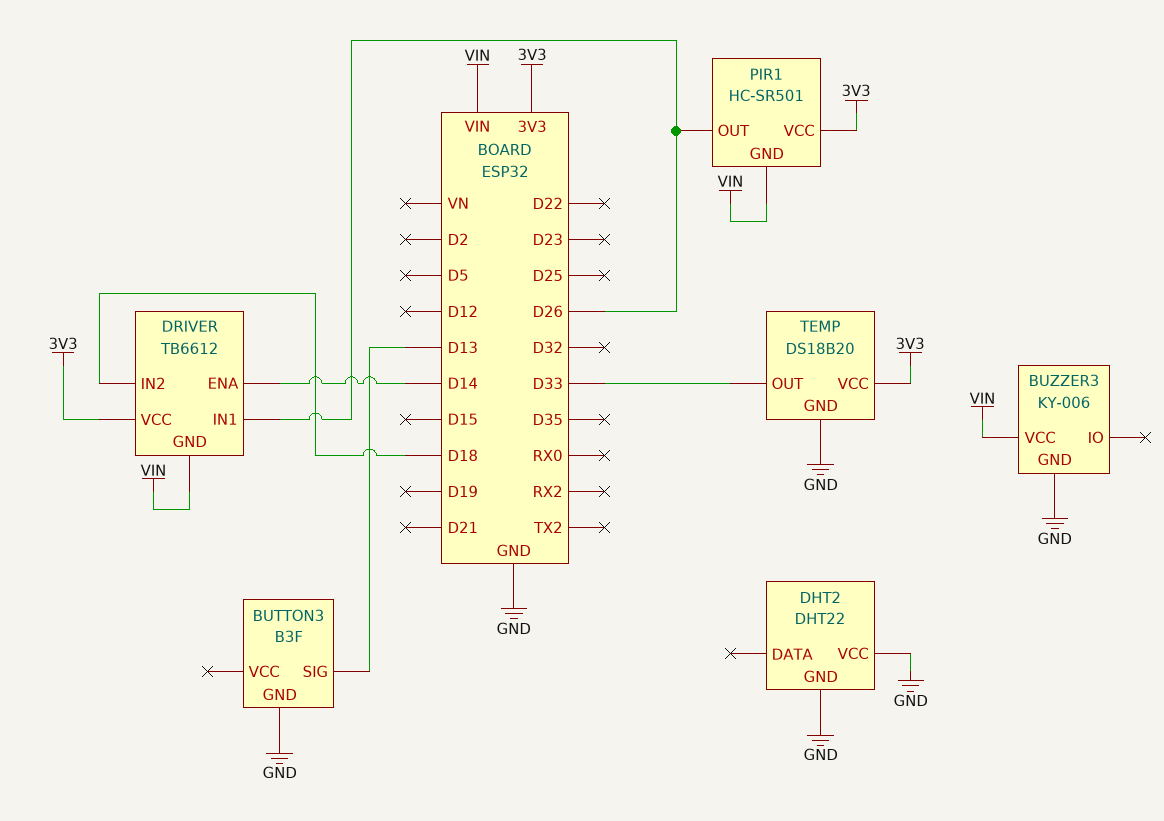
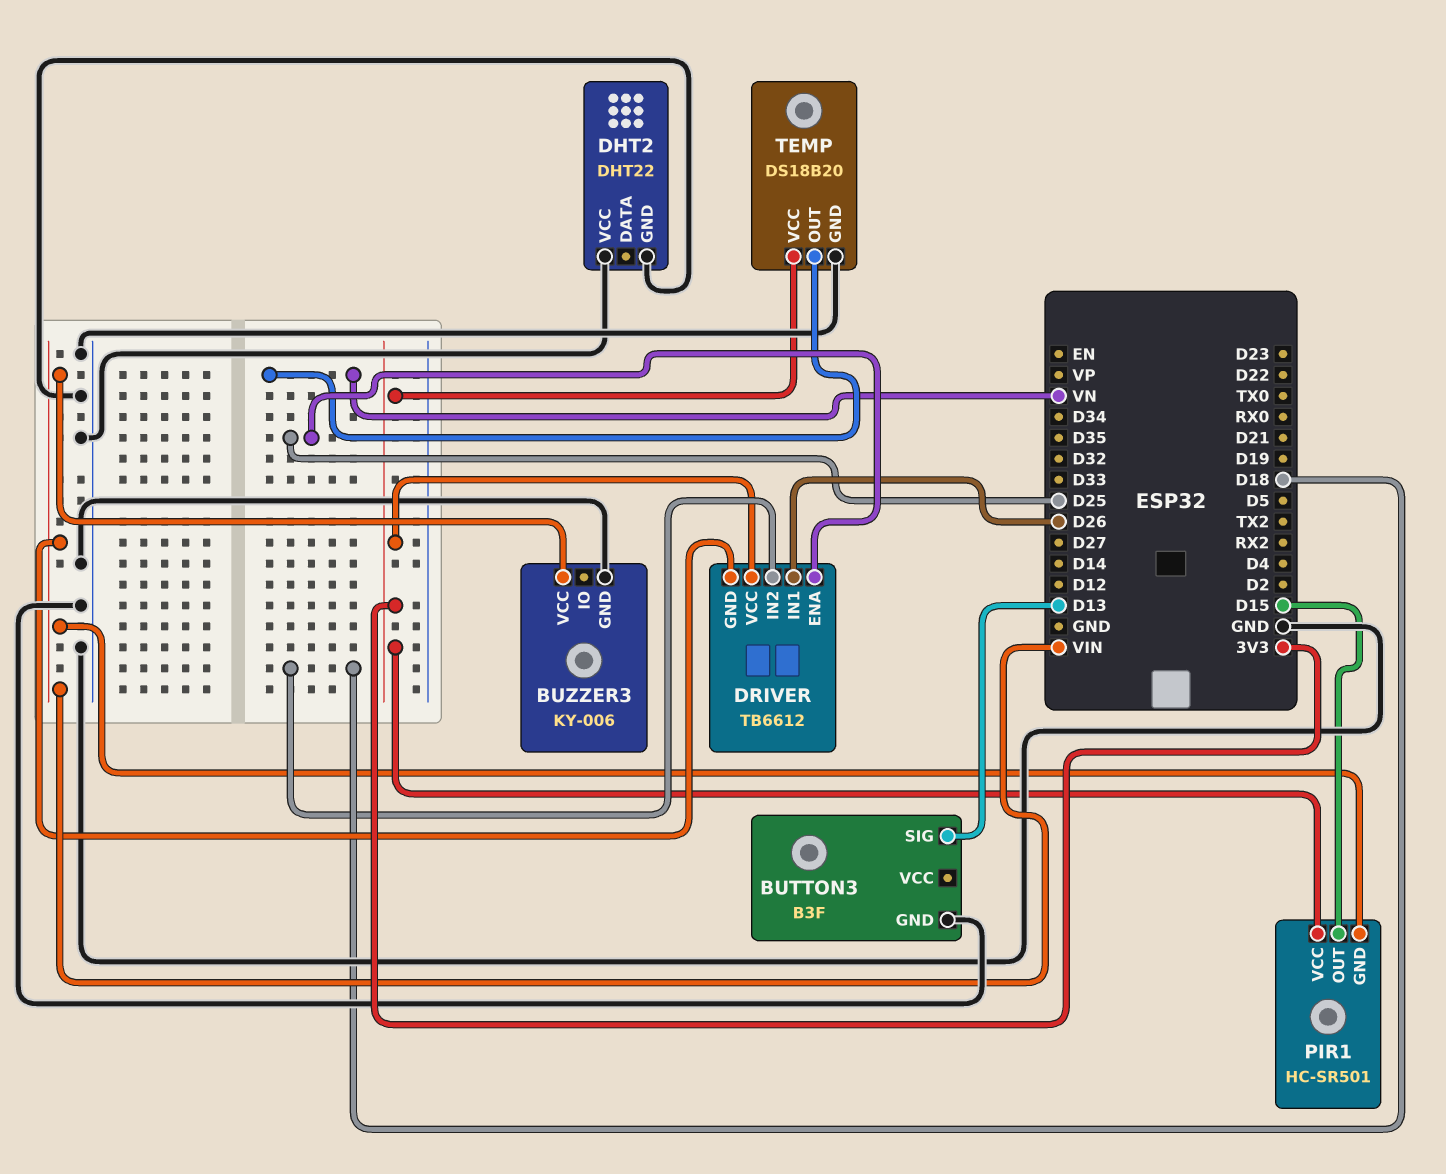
DRIVER pin ENA: D14 -> D25
PIR1 pin OUT: D26 -> D15
TEMP pin OUT: D33 -> VN

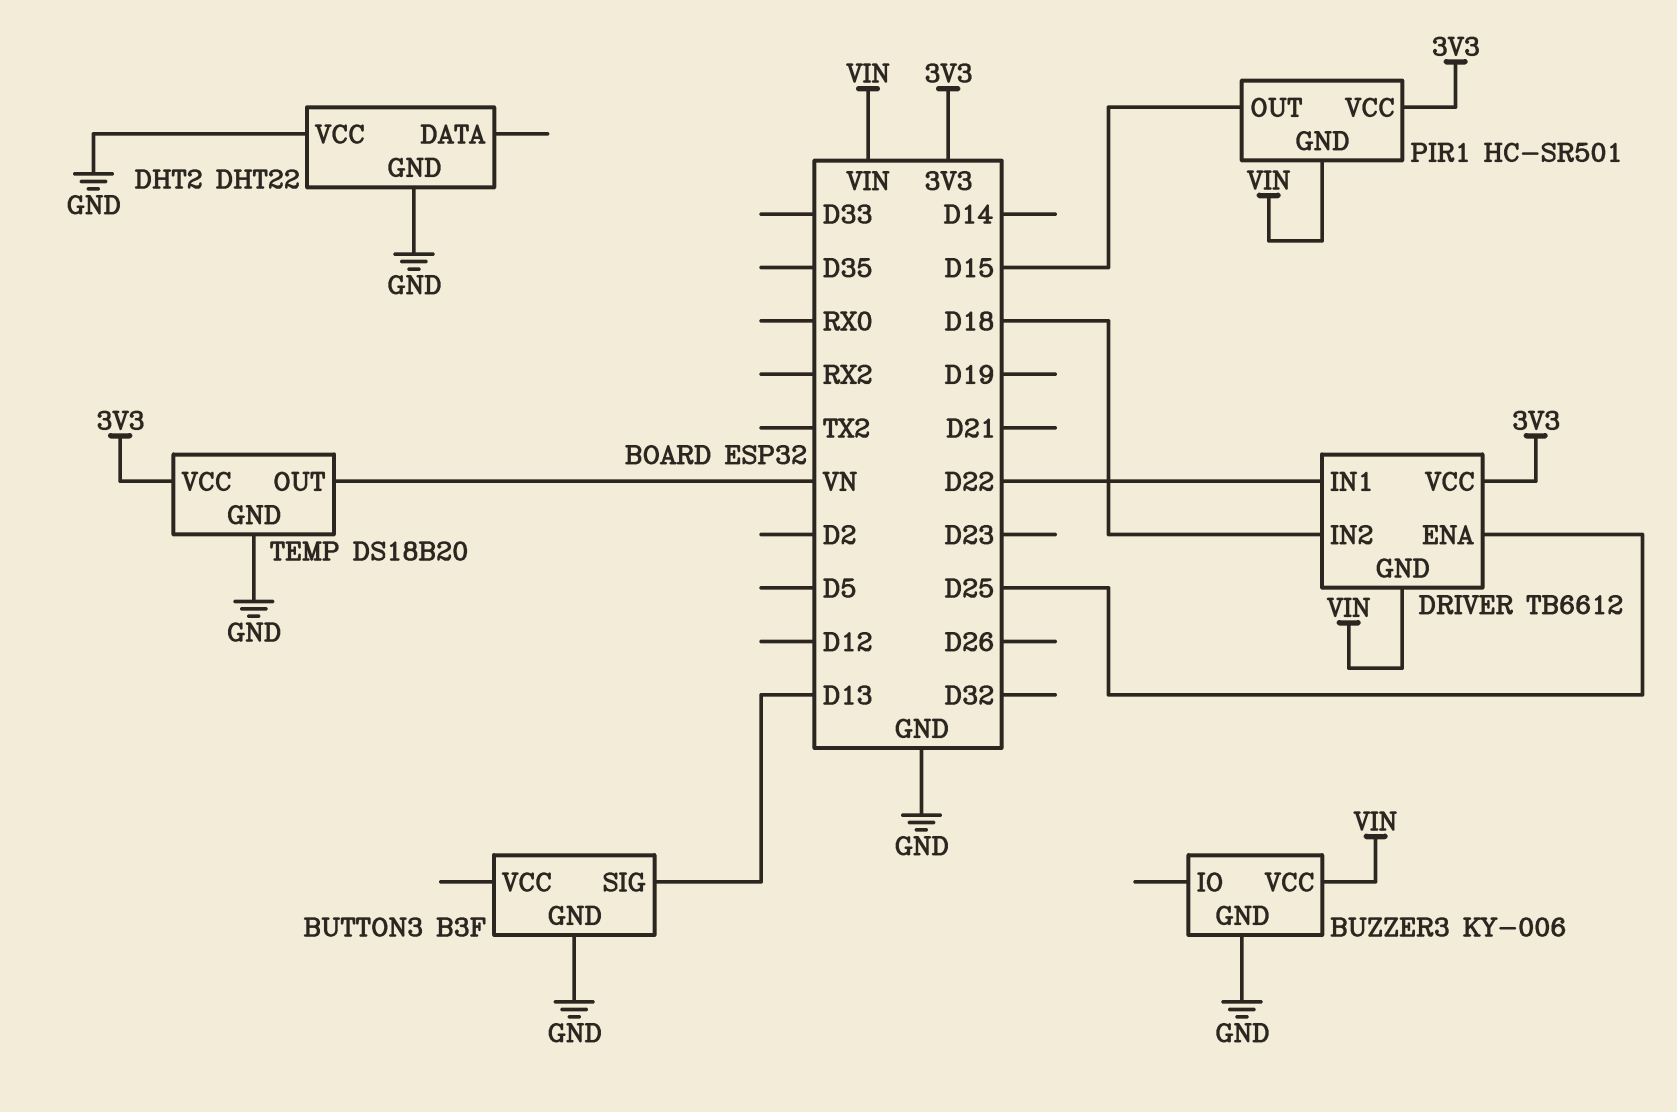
DRIVER pin IN1: D26 -> D22

